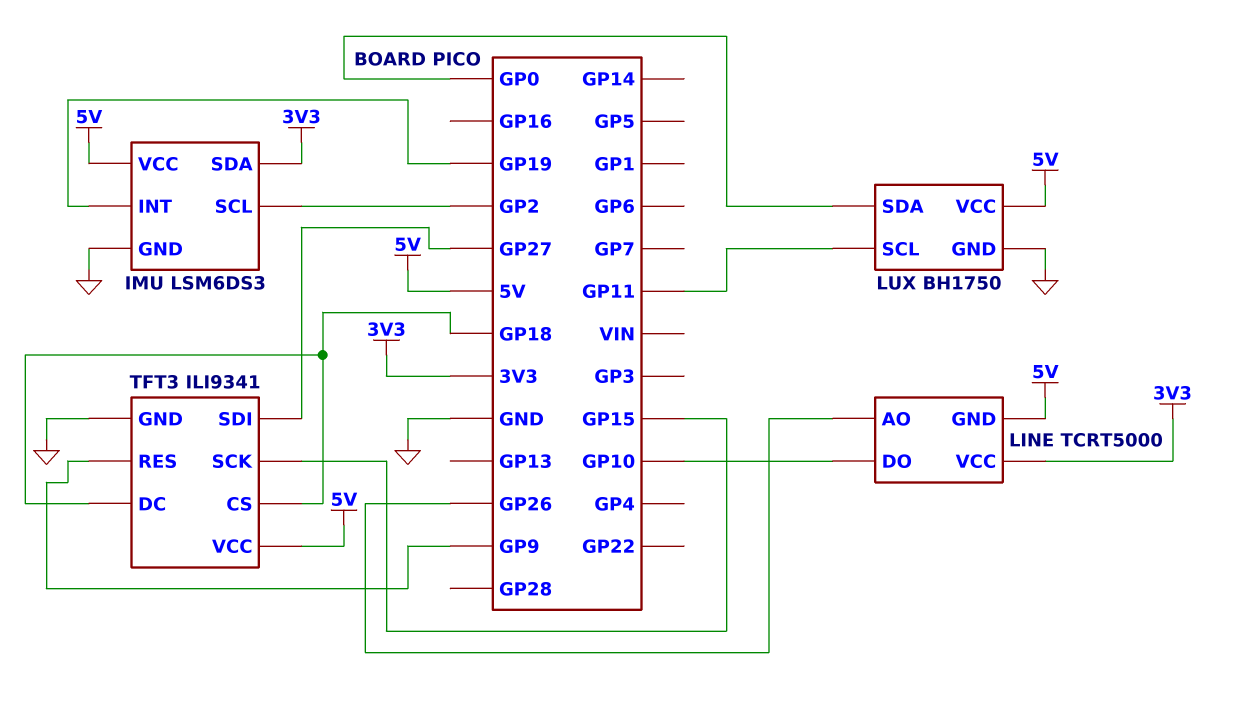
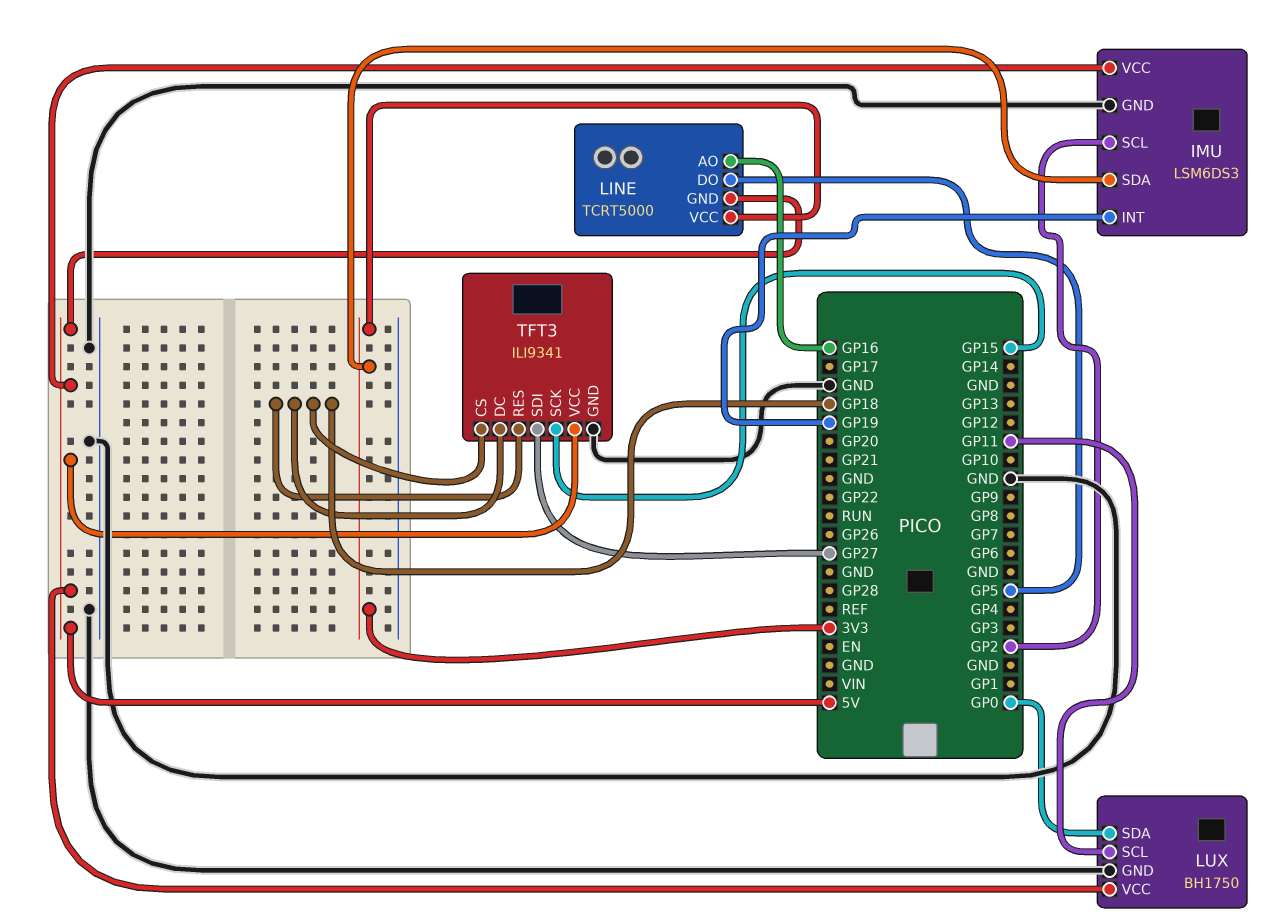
LINE pin AO: GP26 -> GP16
LINE pin DO: GP10 -> GP5
TFT3 pin RES: GP9 -> GP18

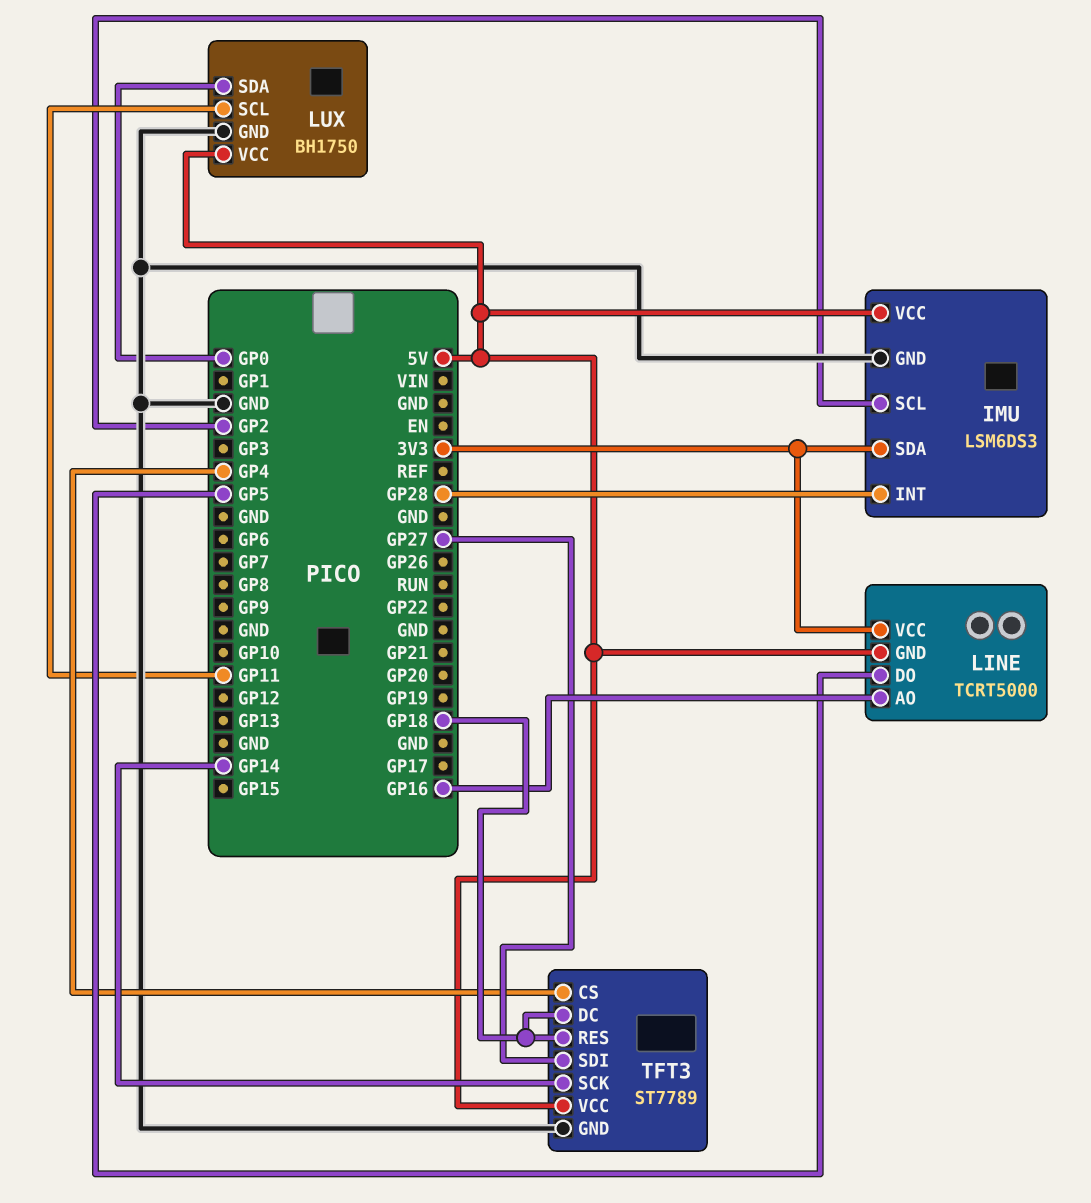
IMU pin INT: GP19 -> GP28
TFT3: ILI9341 -> ST7789
TFT3 pin CS: GP18 -> GP4
TFT3 pin SCK: GP15 -> GP14

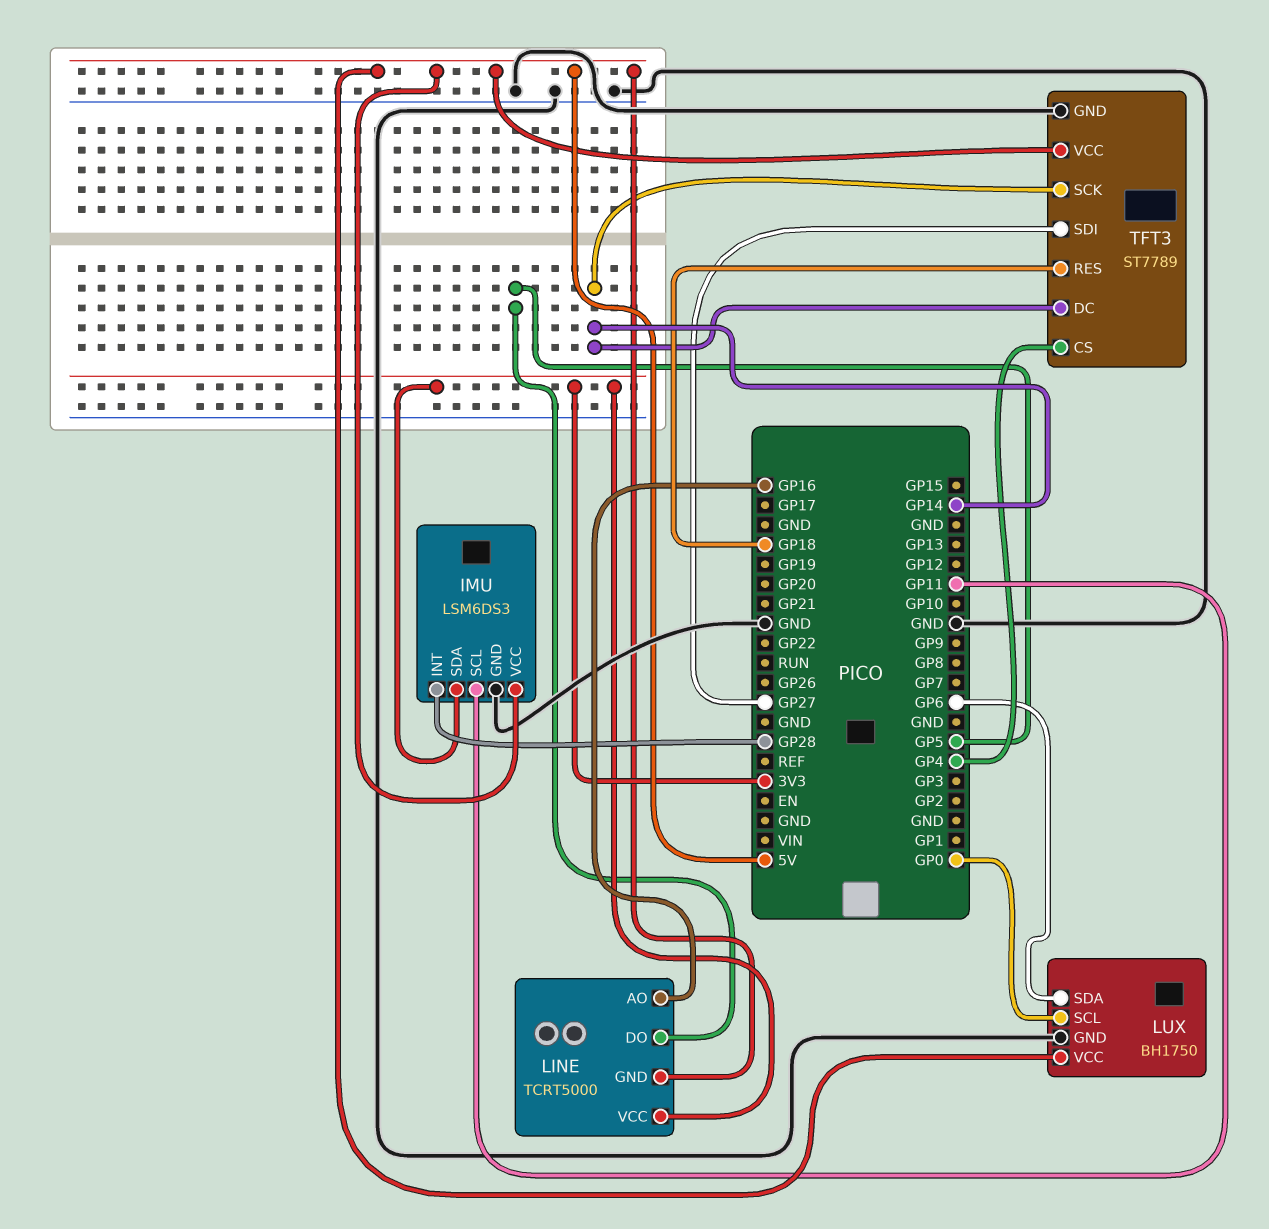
IMU pin SCL: GP2 -> GP11
LUX pin SCL: GP11 -> GP0
LUX pin SDA: GP0 -> GP6
TFT3 pin DC: GP18 -> GP14

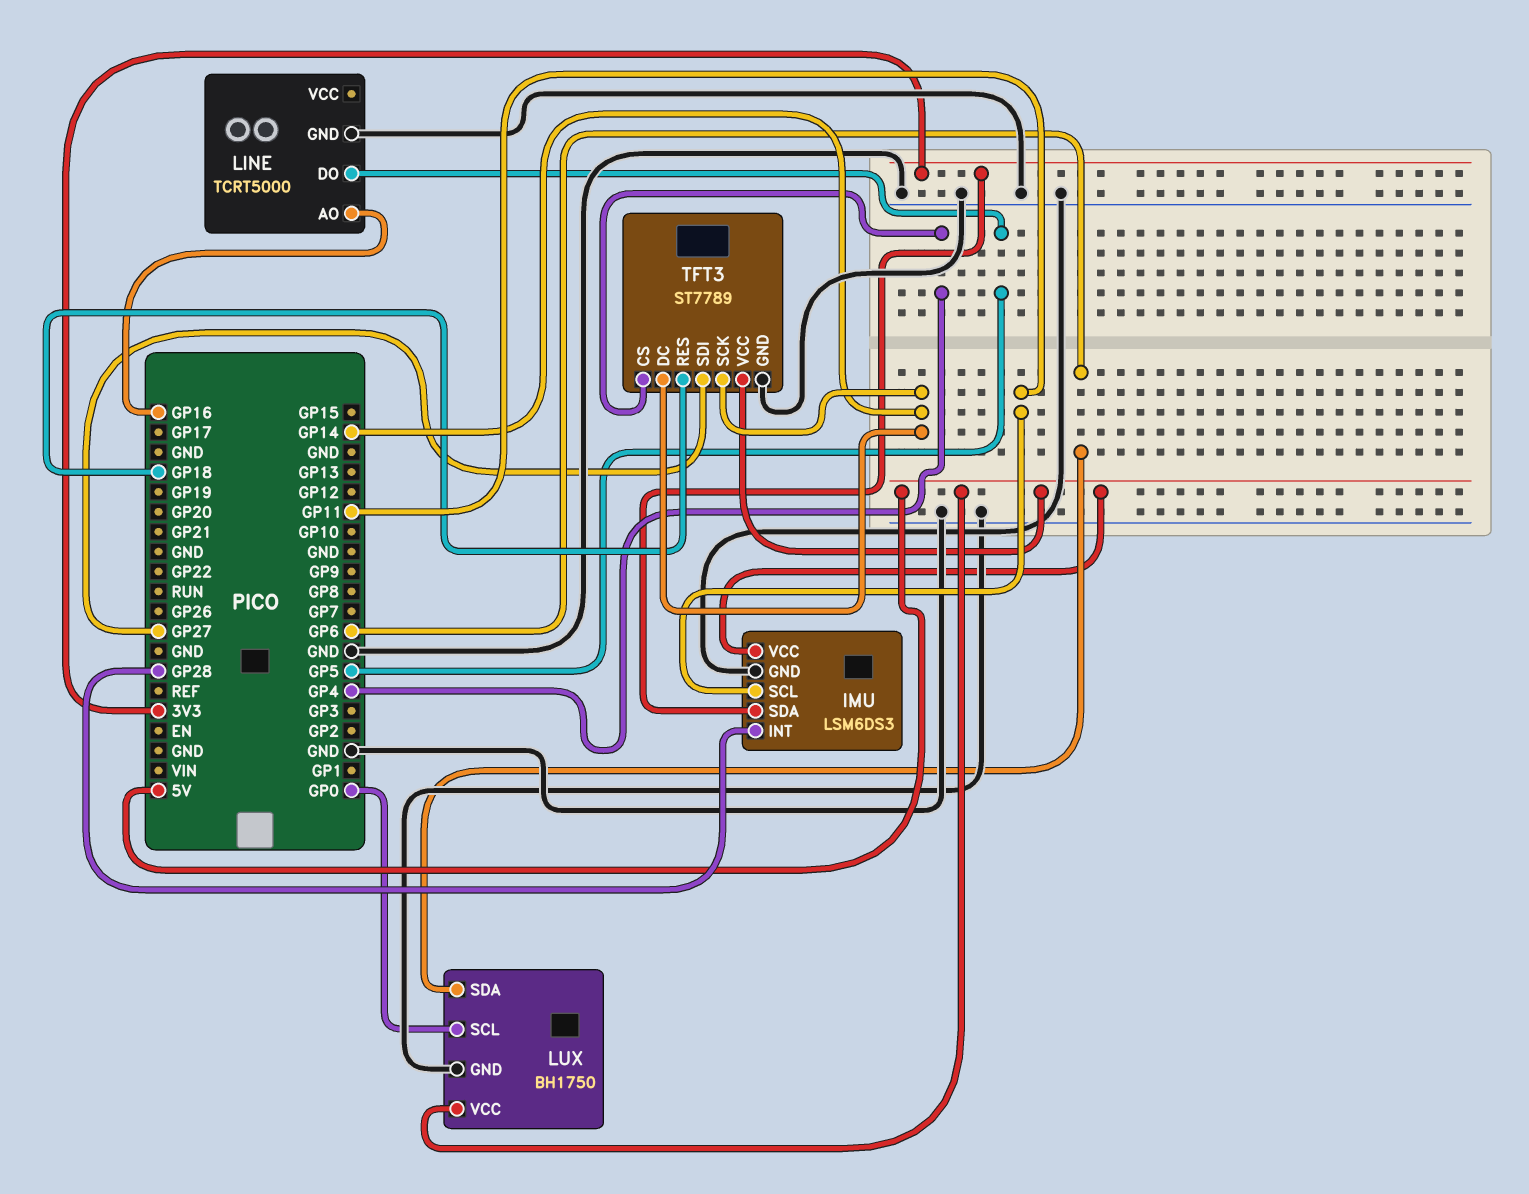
LINE pin GND: 5V -> GND
LINE pin VCC: 3V3 -> none

